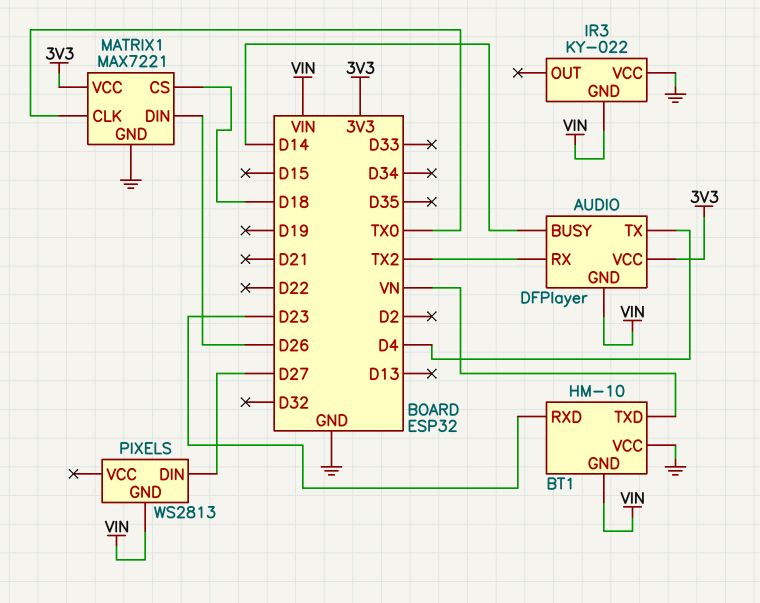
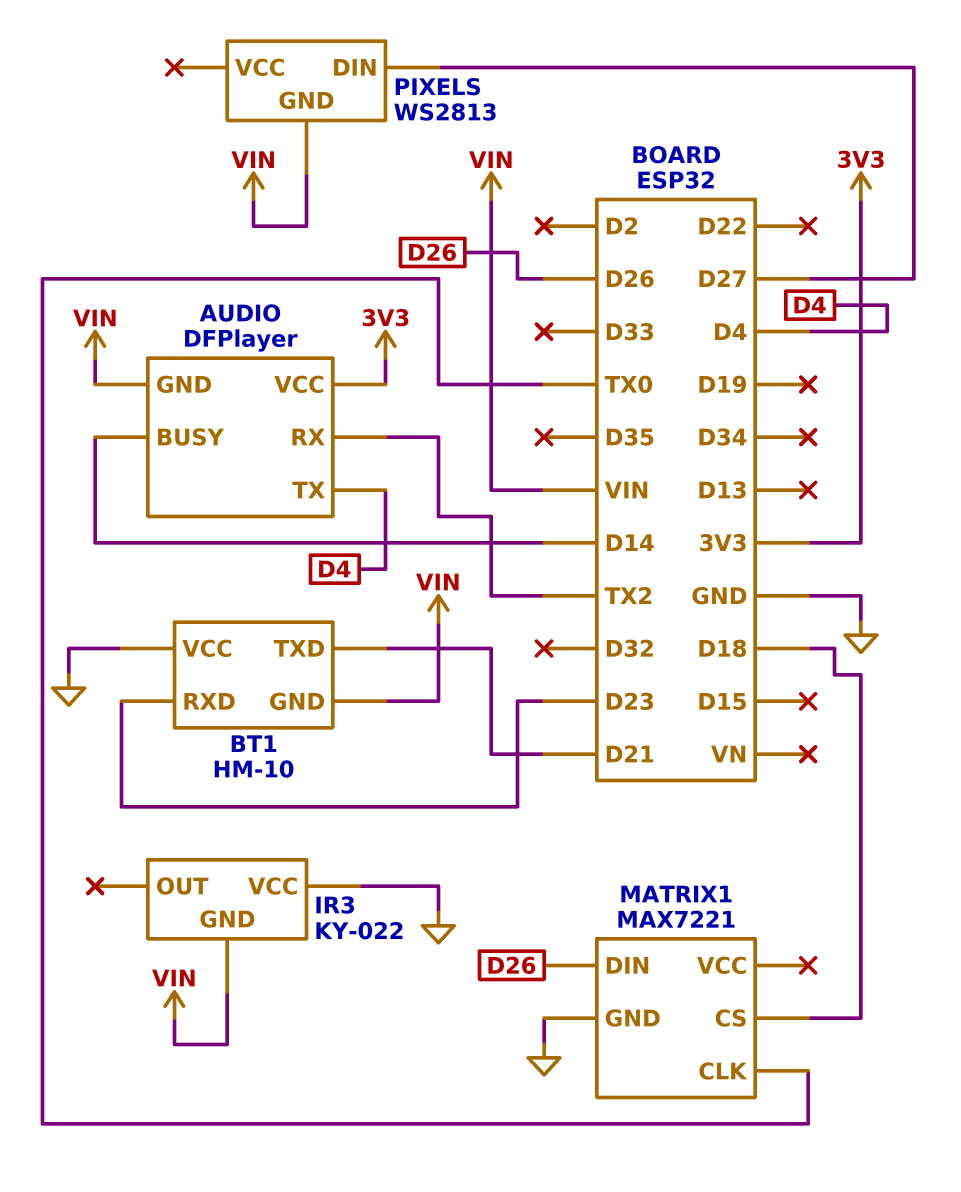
BT1 pin TXD: VN -> D21
MATRIX1 pin VCC: 3V3 -> none

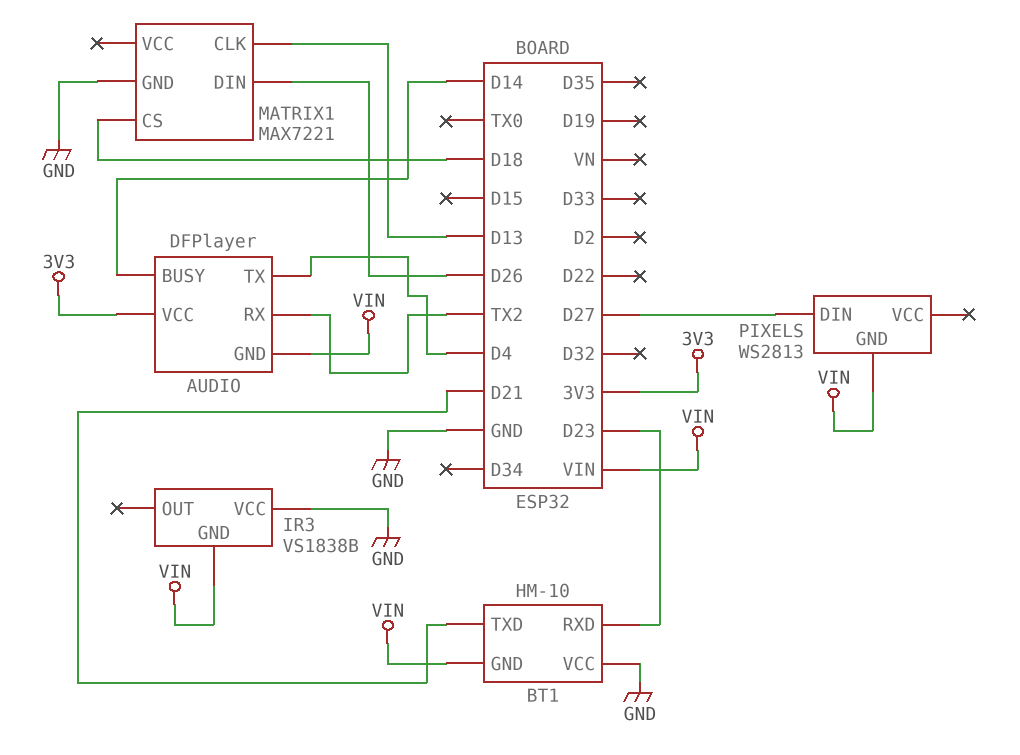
IR3: KY-022 -> VS1838B
MATRIX1 pin CLK: TX0 -> D13

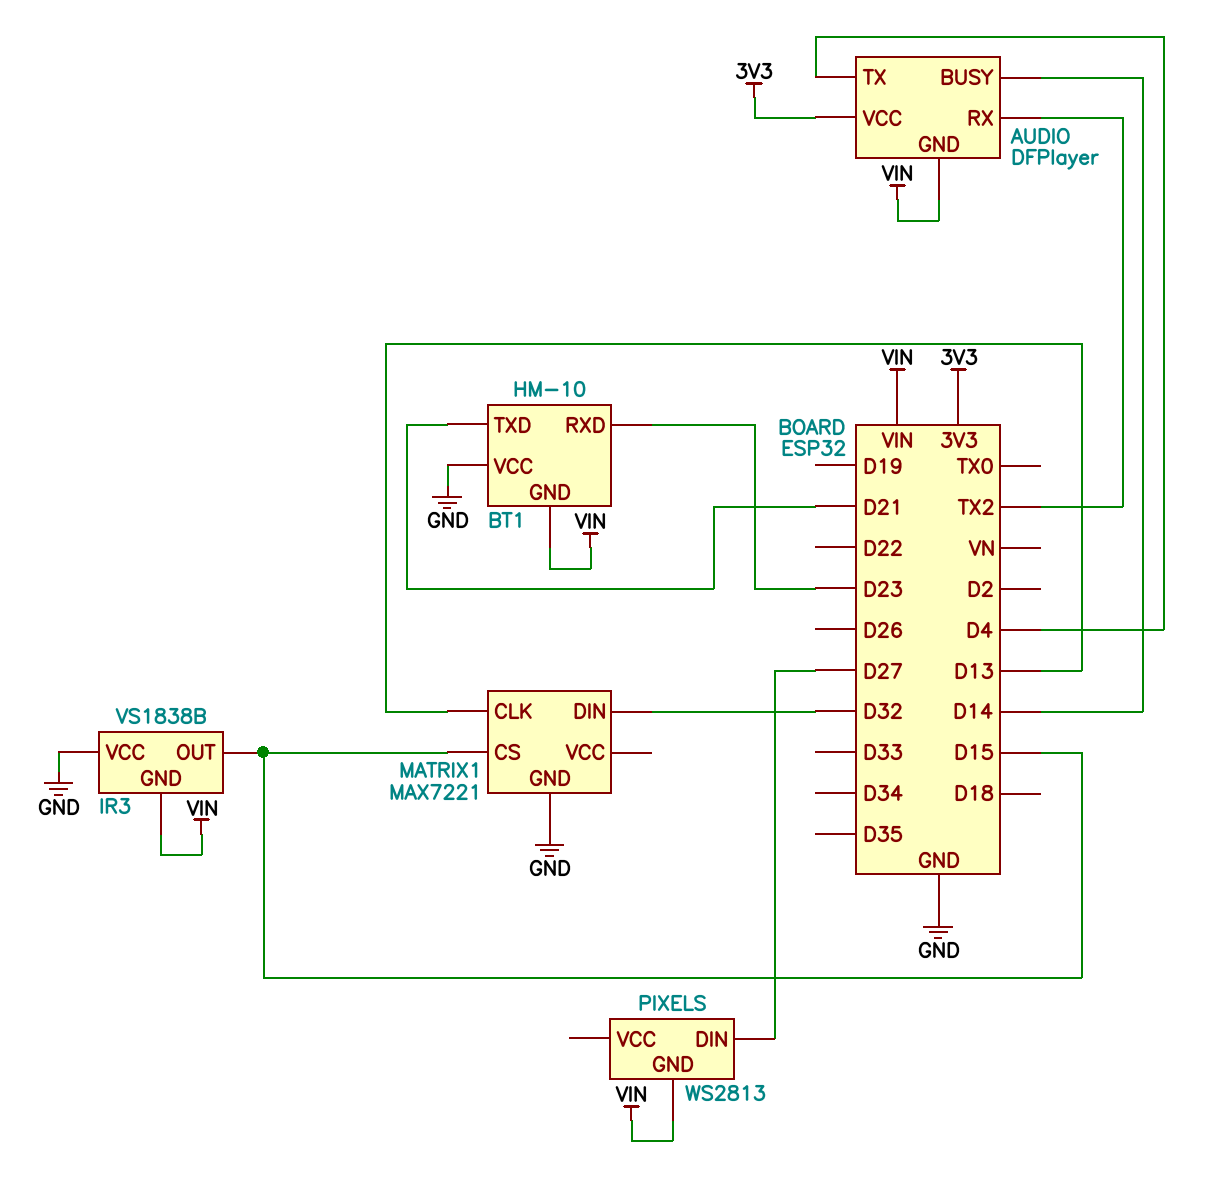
IR3 pin OUT: none -> D15
MATRIX1 pin CS: D18 -> D15
MATRIX1 pin DIN: D26 -> D32

